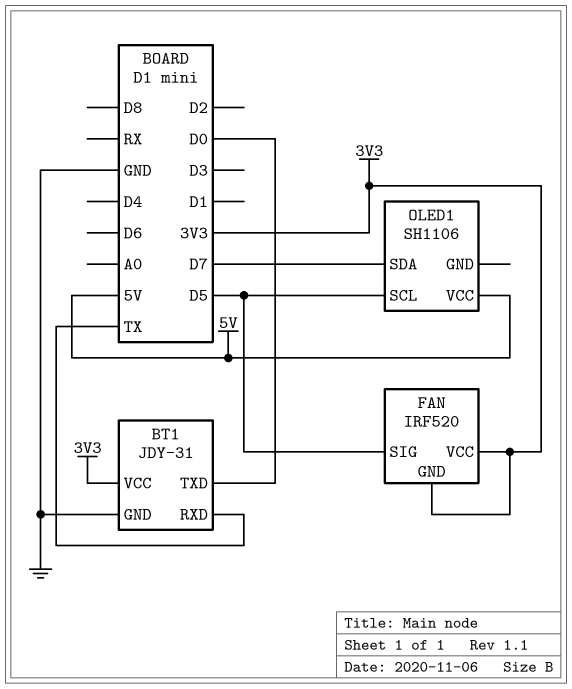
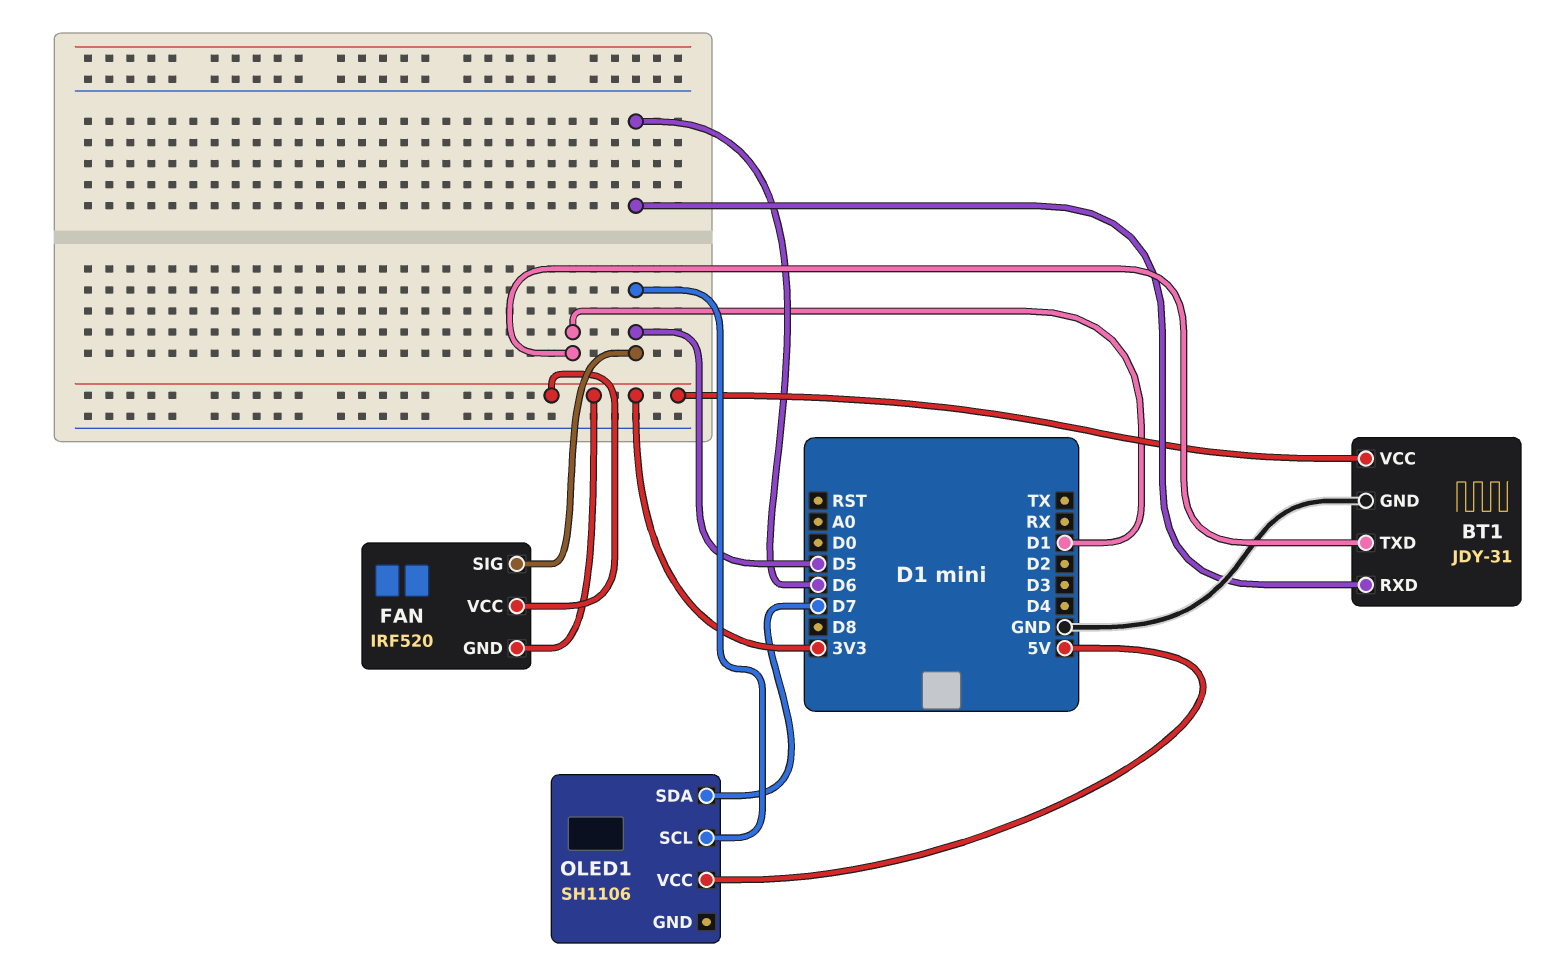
BT1 pin RXD: TX -> D6
BT1 pin TXD: D0 -> D1

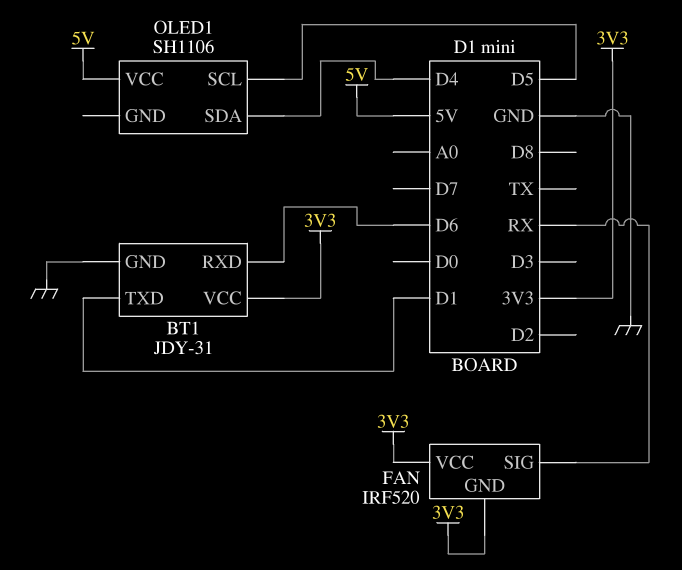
FAN pin SIG: D5 -> RX
OLED1 pin SDA: D7 -> D4

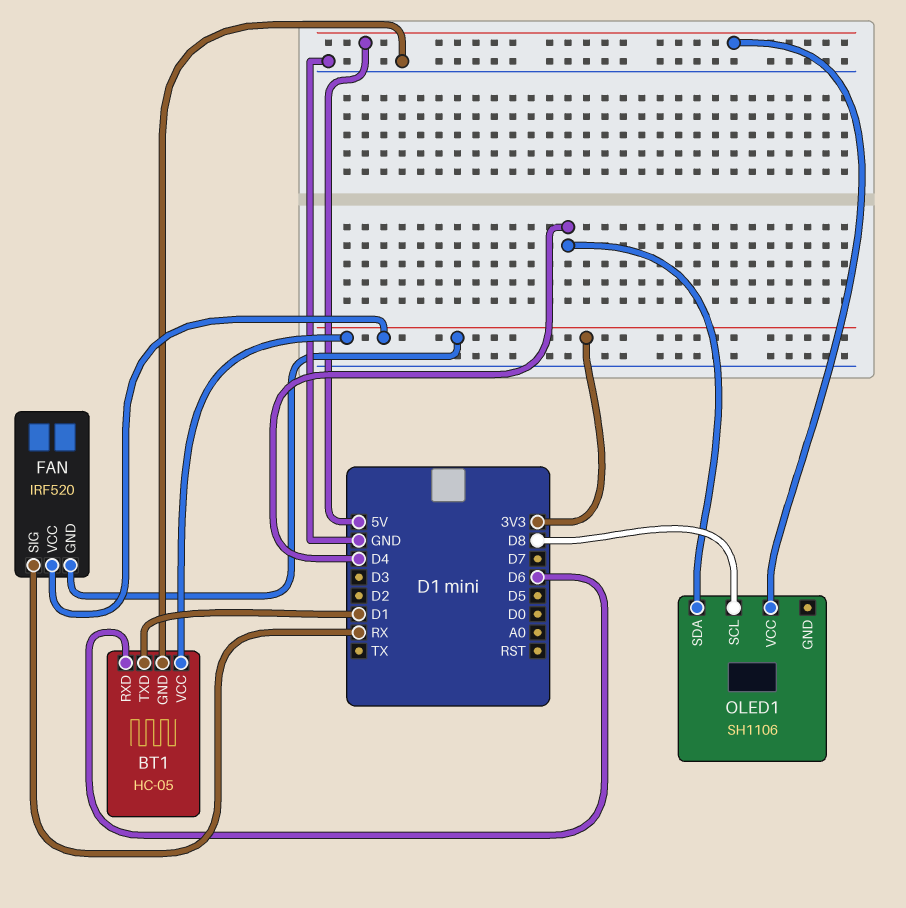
BT1: JDY-31 -> HC-05
OLED1 pin SCL: D5 -> D8

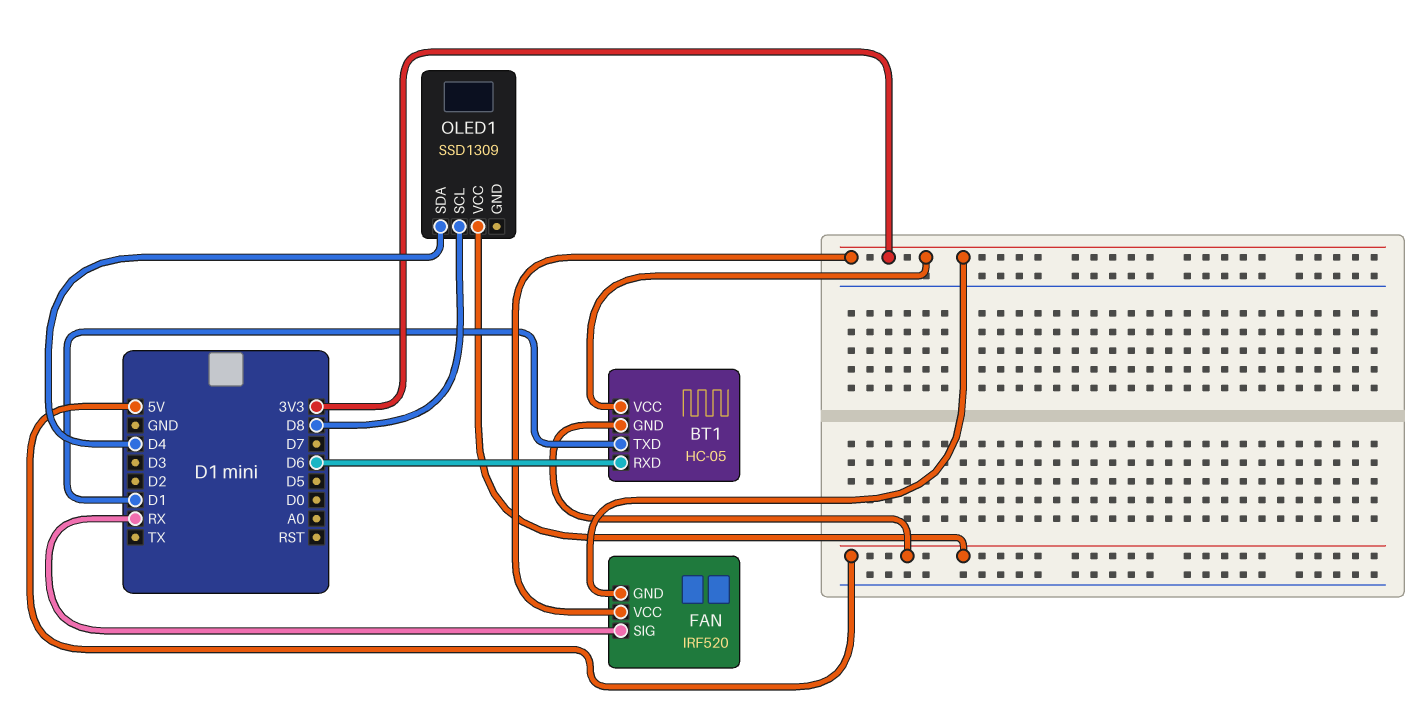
BT1 pin GND: GND -> 5V
OLED1: SH1106 -> SSD1309

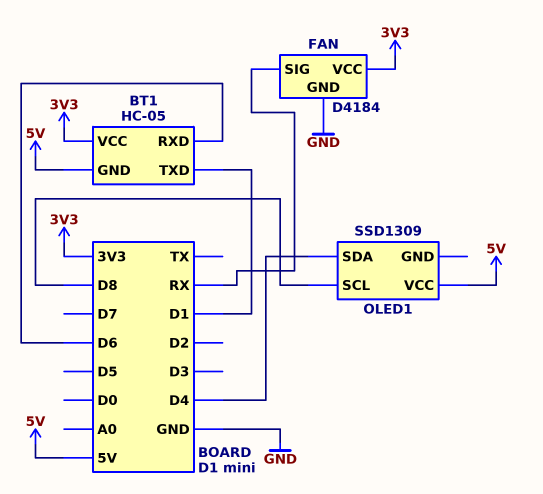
FAN: IRF520 -> D4184
FAN pin GND: 3V3 -> GND

